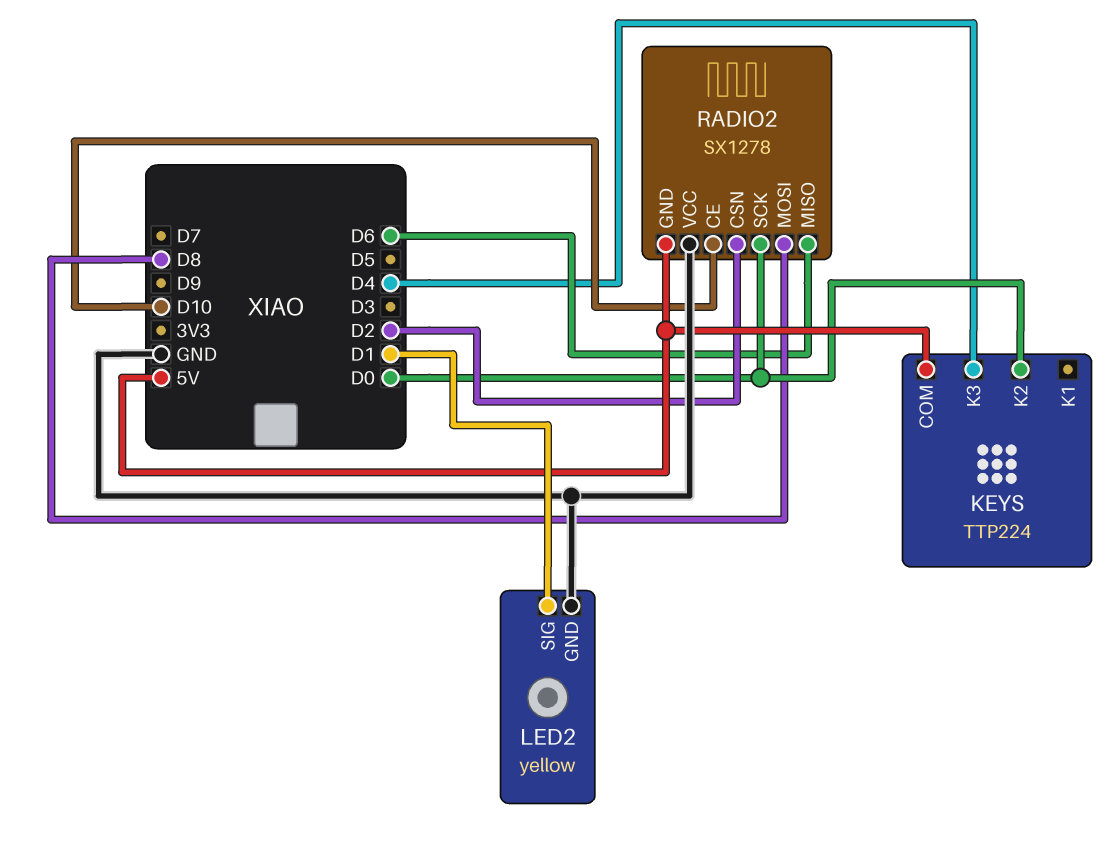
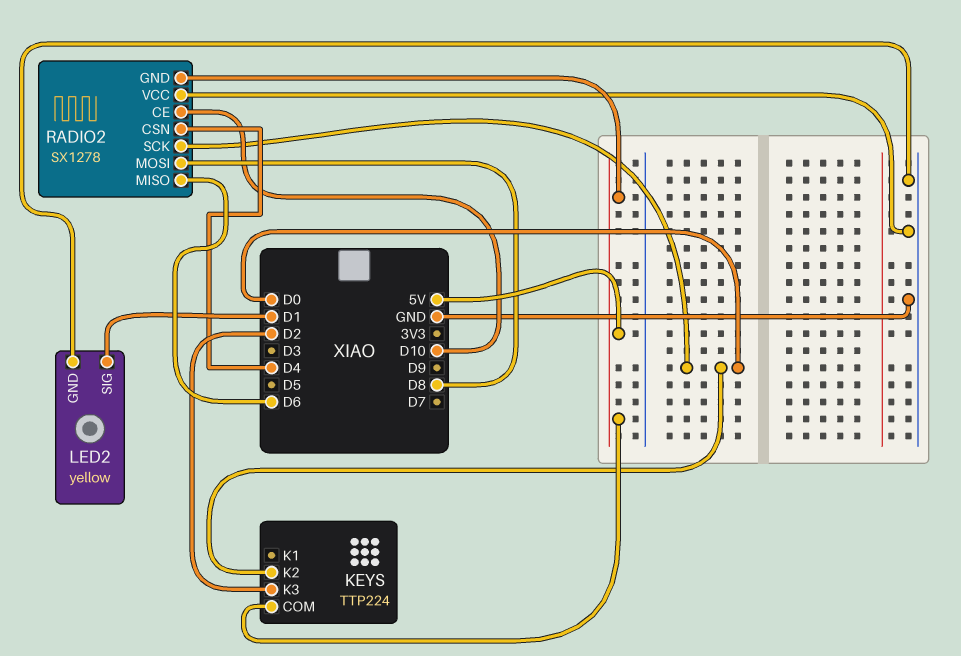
KEYS pin K3: D4 -> D2
RADIO2 pin CSN: D2 -> D4

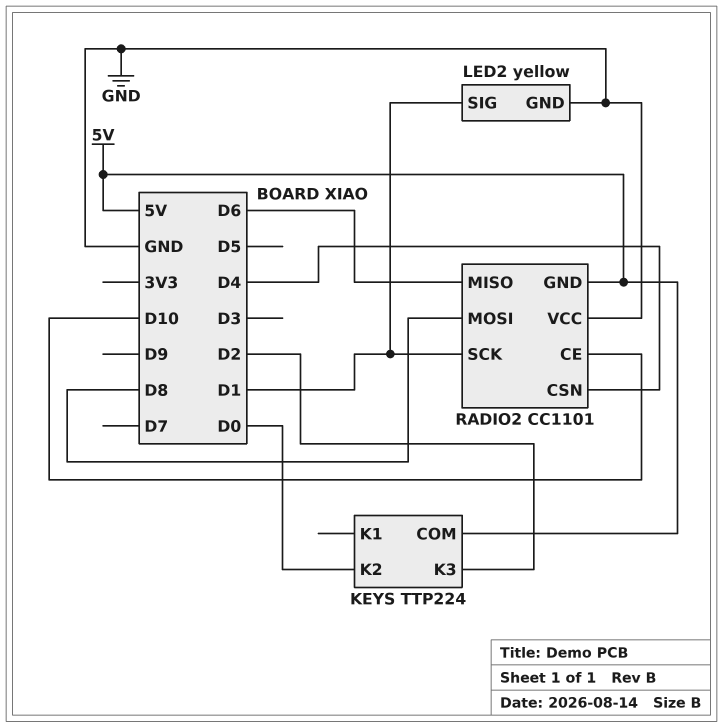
RADIO2: SX1278 -> CC1101
RADIO2 pin SCK: D0 -> D1

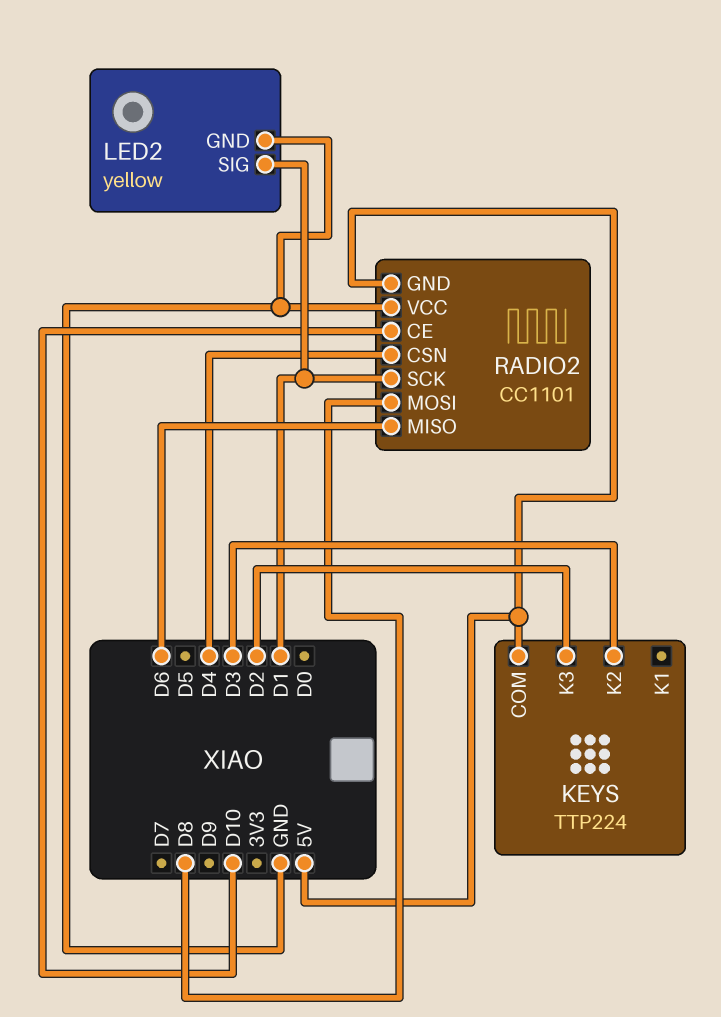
KEYS pin K2: D0 -> D3

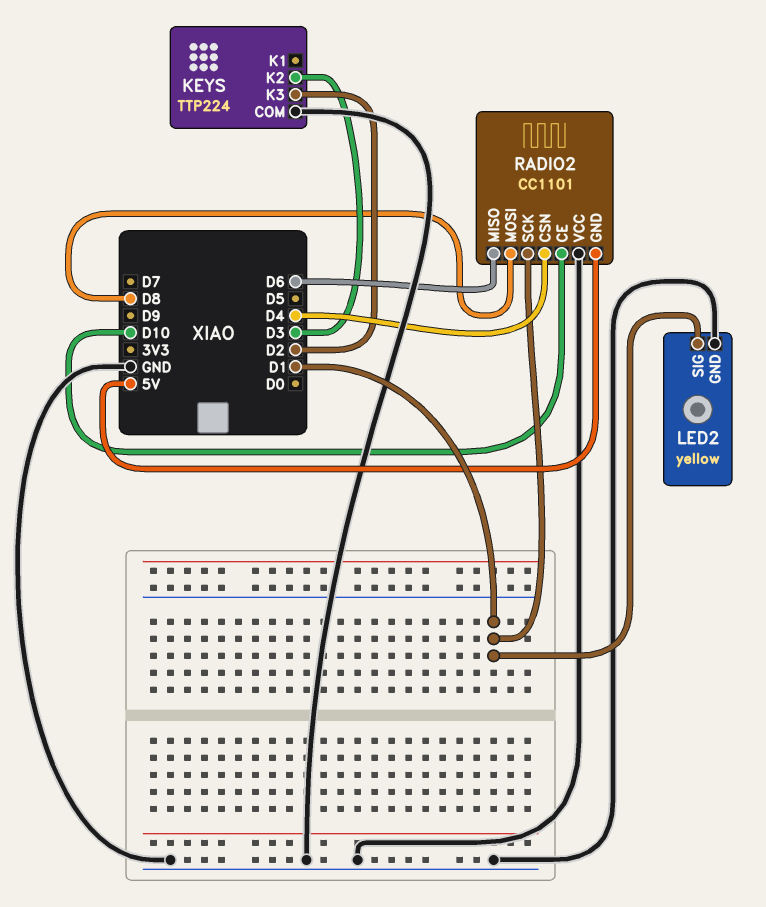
KEYS pin COM: 5V -> GND

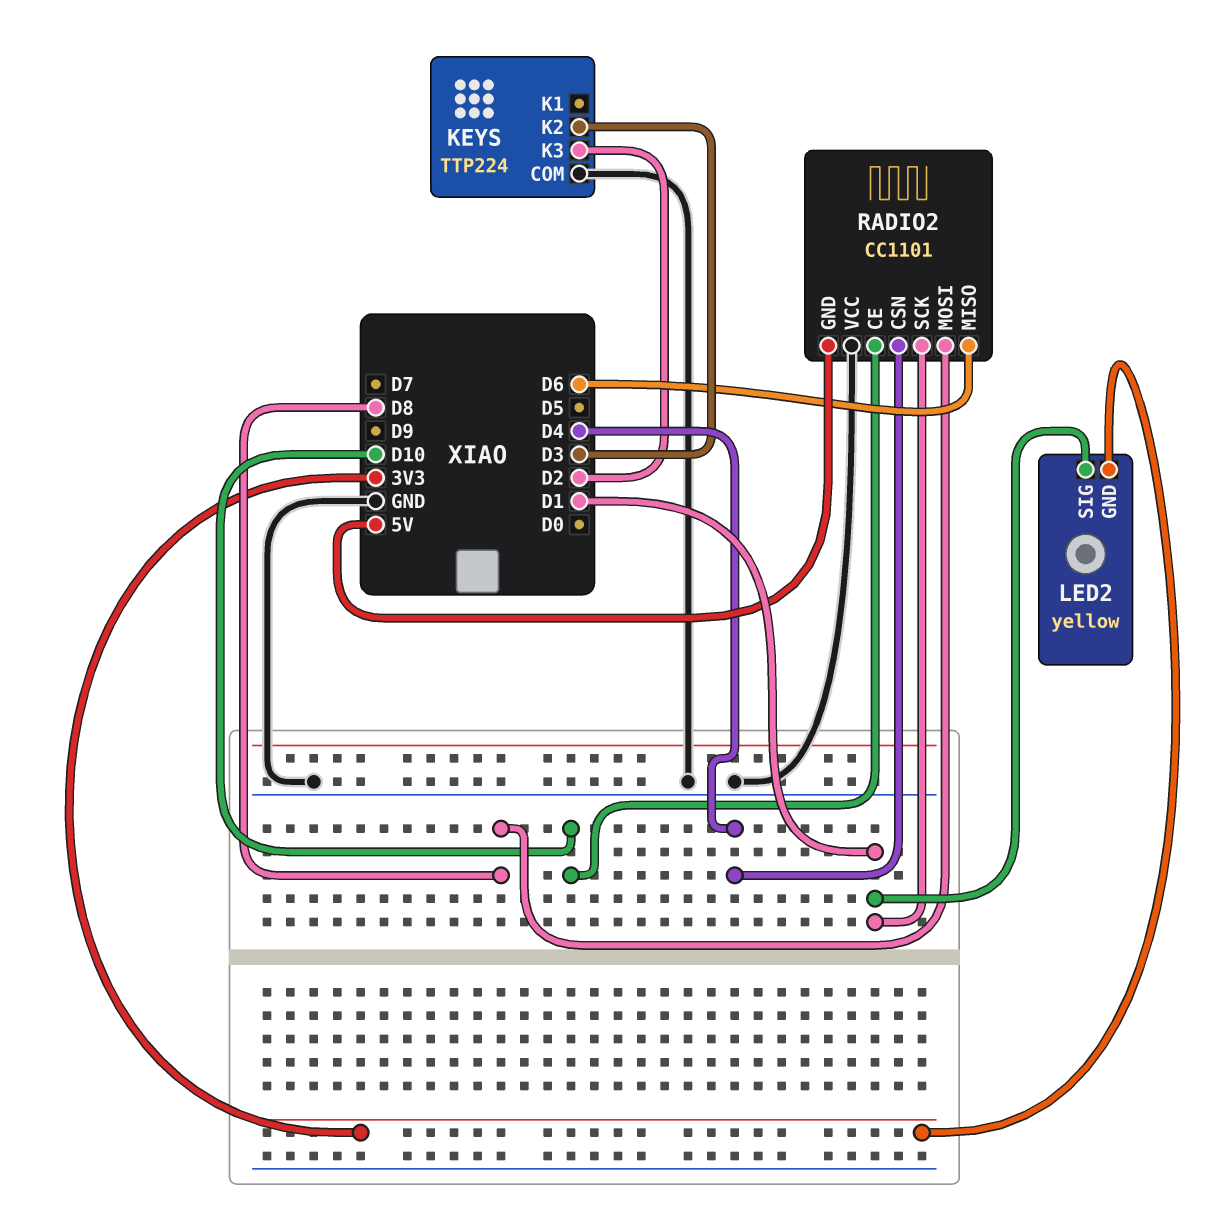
LED2 pin GND: GND -> 3V3

